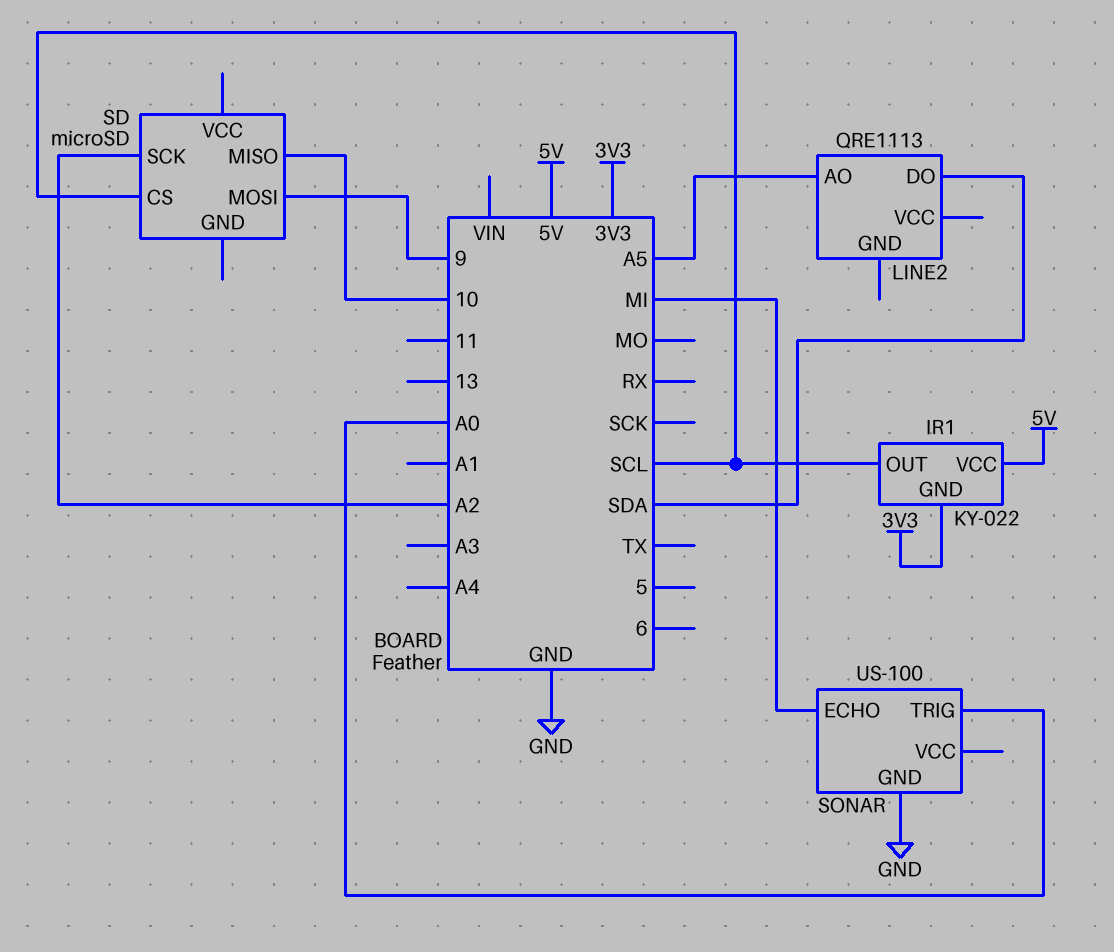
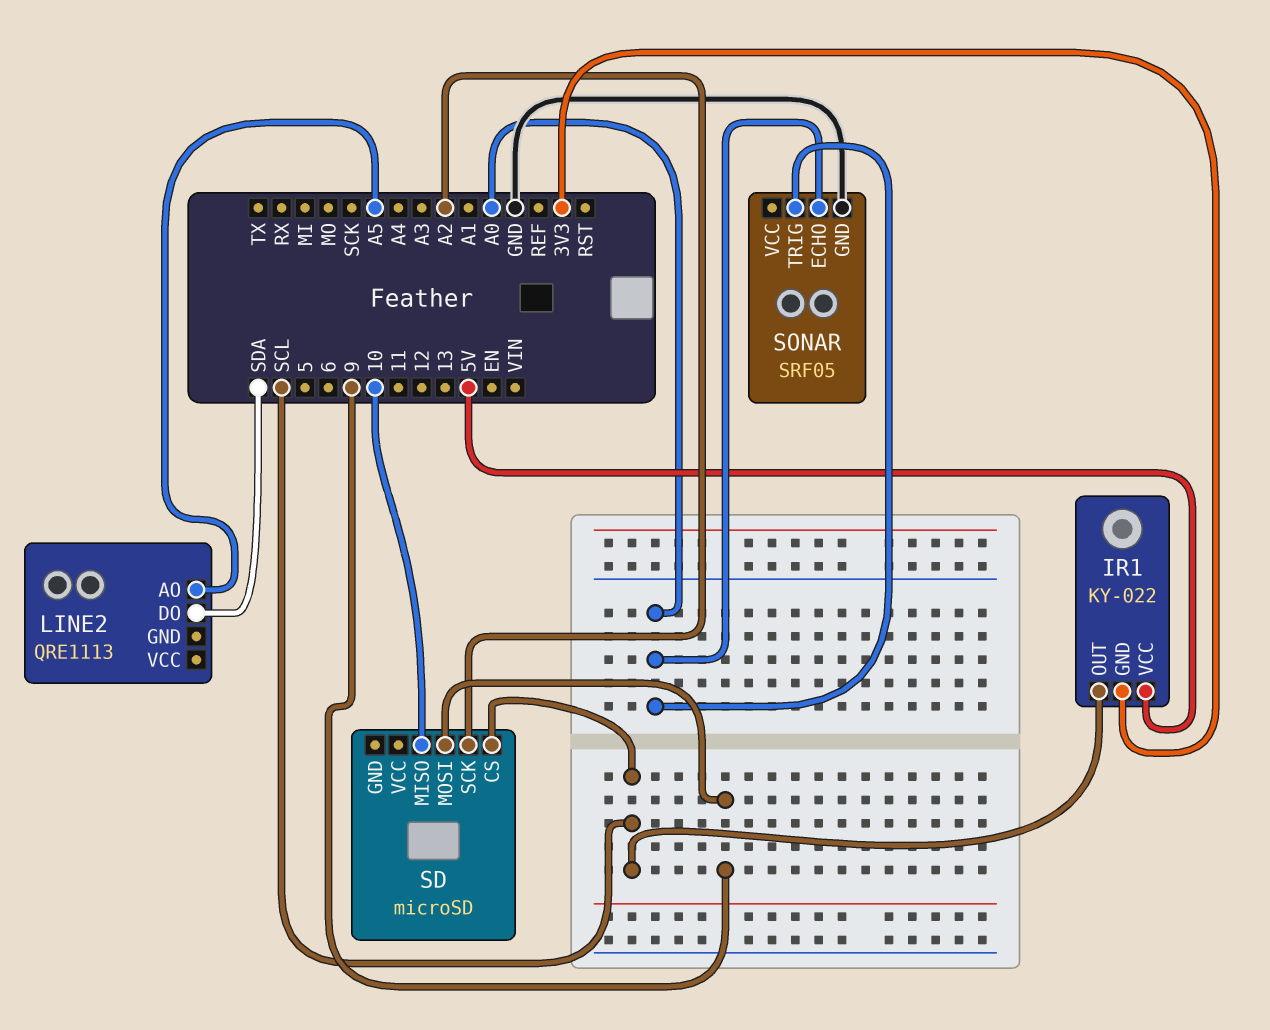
SONAR: US-100 -> SRF05
SONAR pin ECHO: MI -> A0

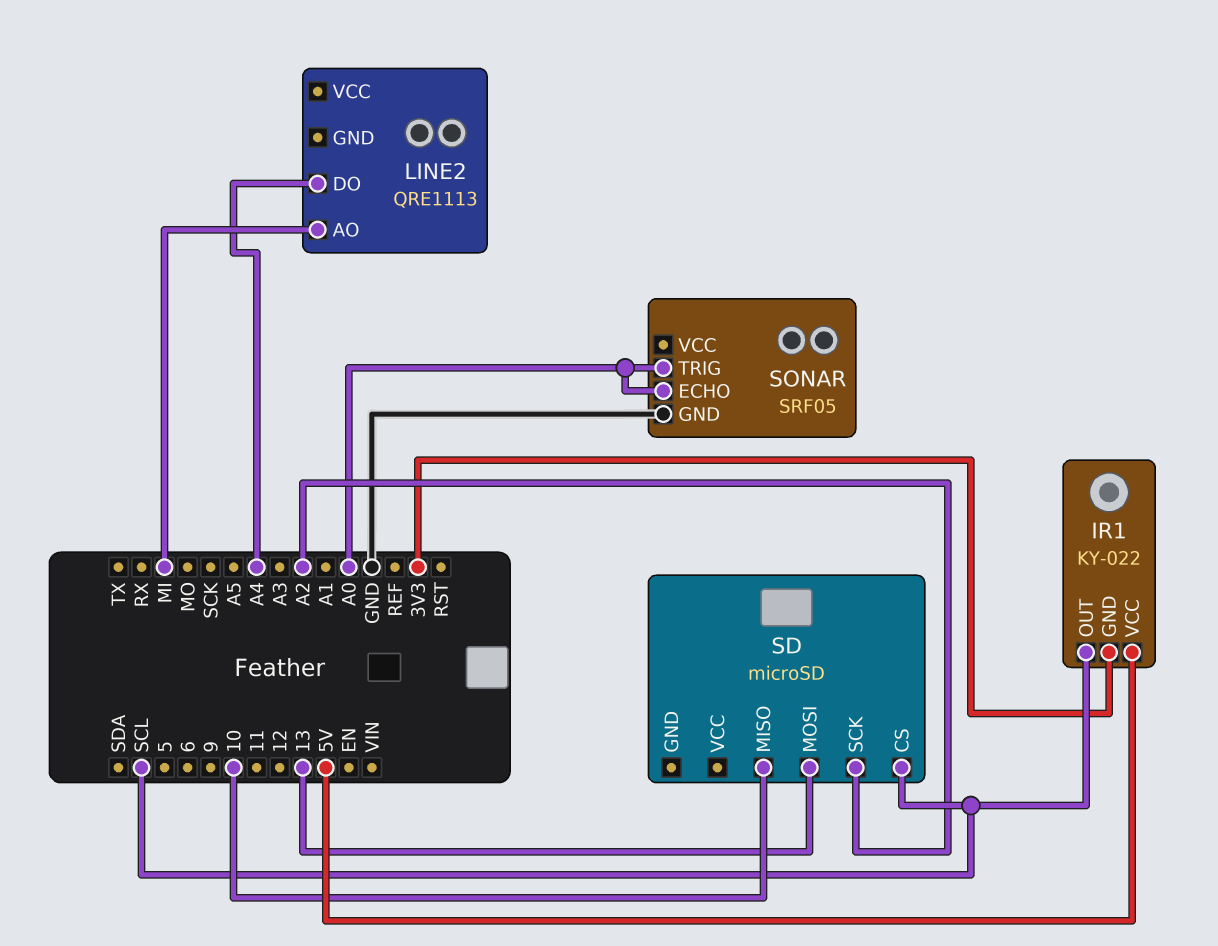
LINE2 pin AO: A5 -> MI
LINE2 pin DO: SDA -> A4
SD pin MOSI: 9 -> 13

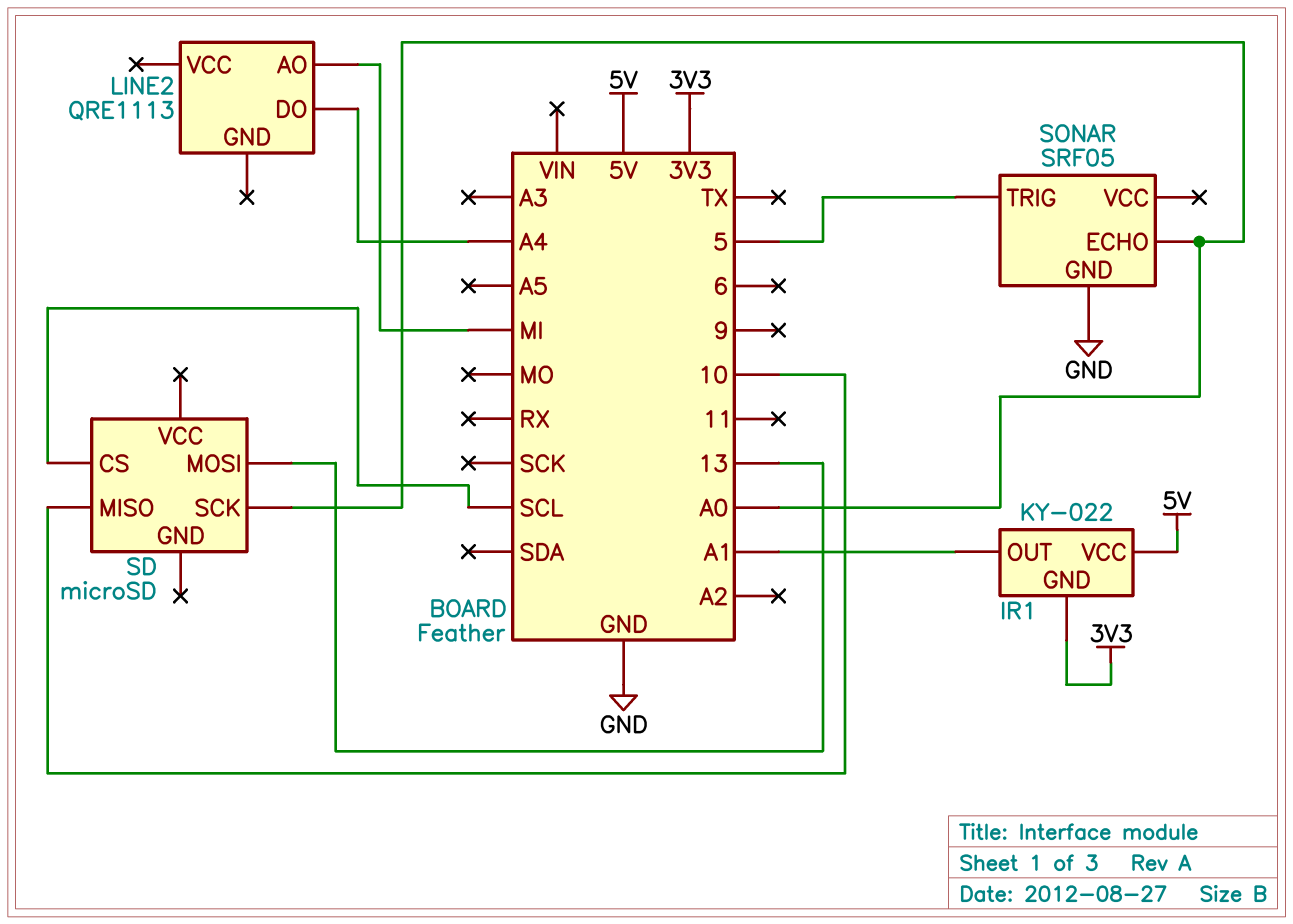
IR1 pin OUT: SCL -> A1
SD pin SCK: A2 -> A0
SONAR pin TRIG: A0 -> 5

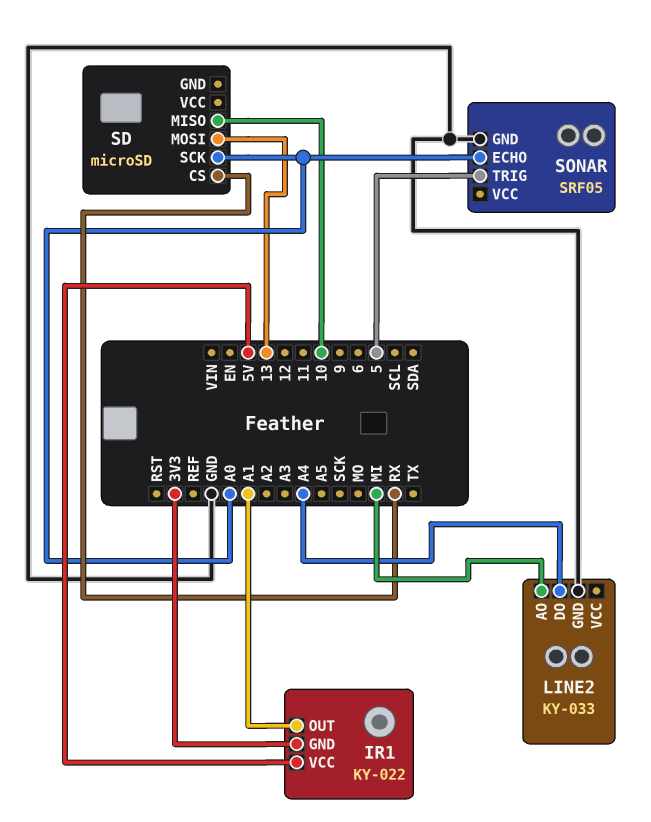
LINE2: QRE1113 -> KY-033
LINE2 pin GND: none -> GND
SD pin CS: SCL -> RX

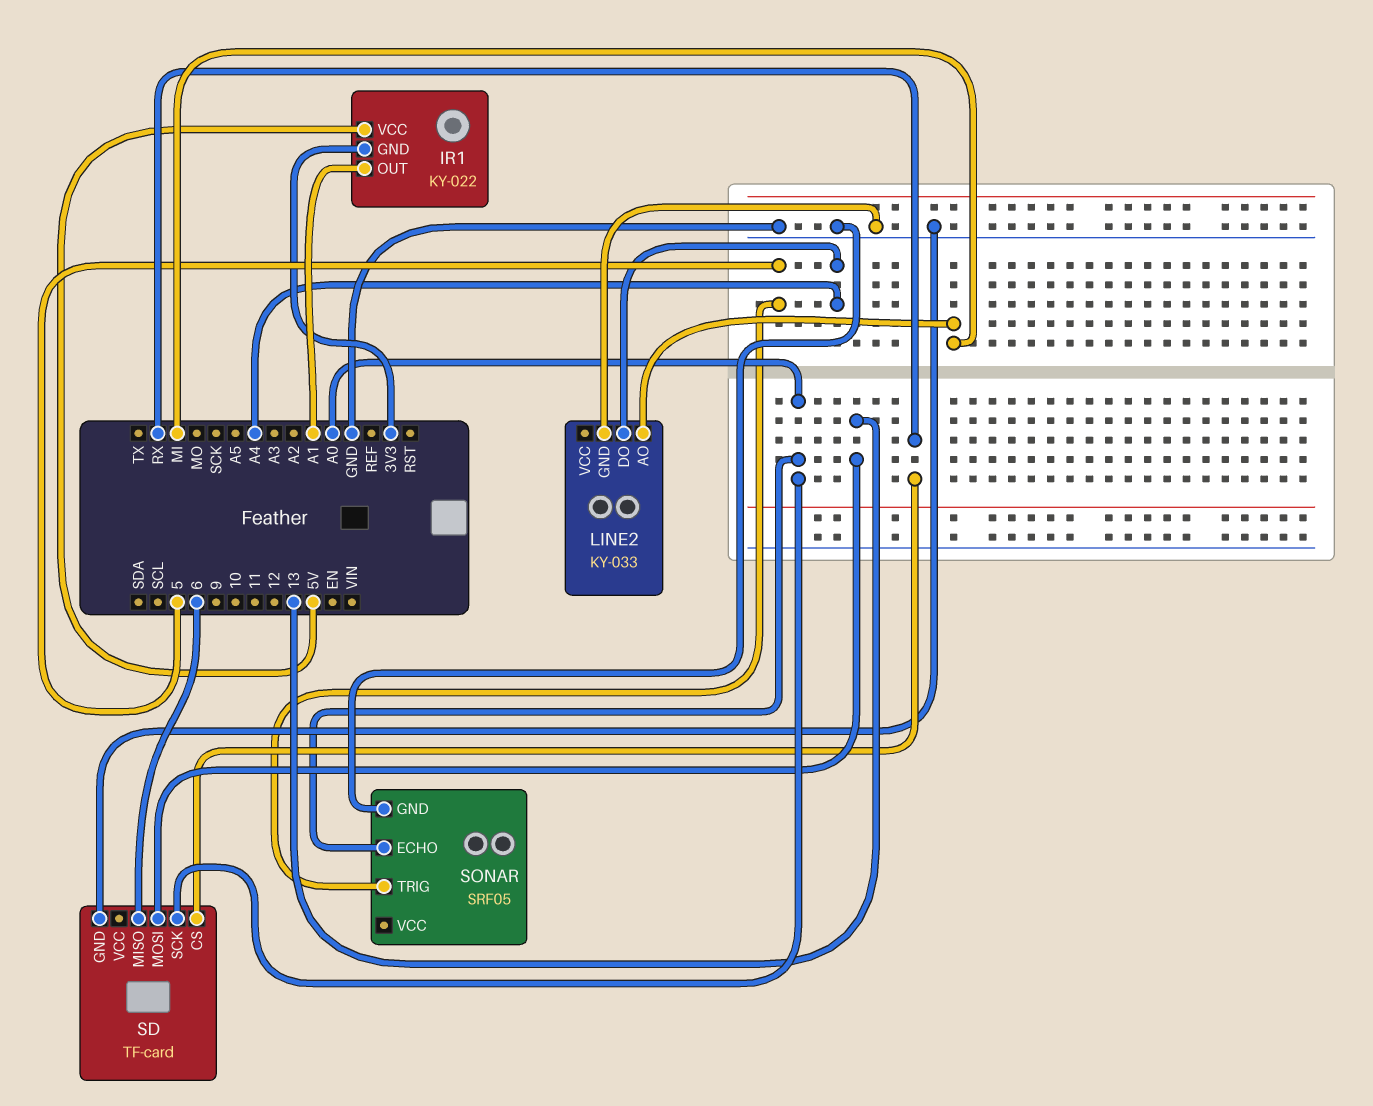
SD: microSD -> TF-card
SD pin GND: none -> GND
SD pin MISO: 10 -> 6

